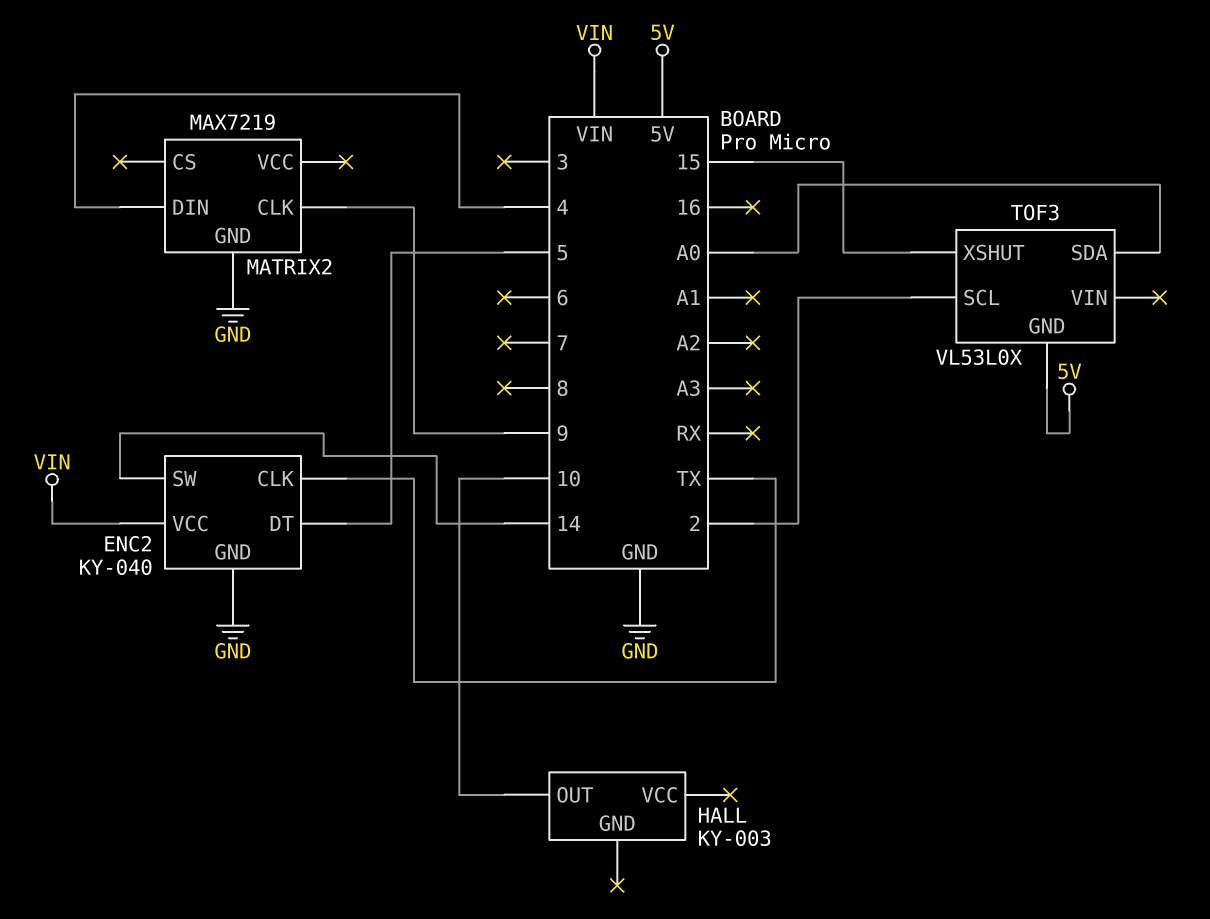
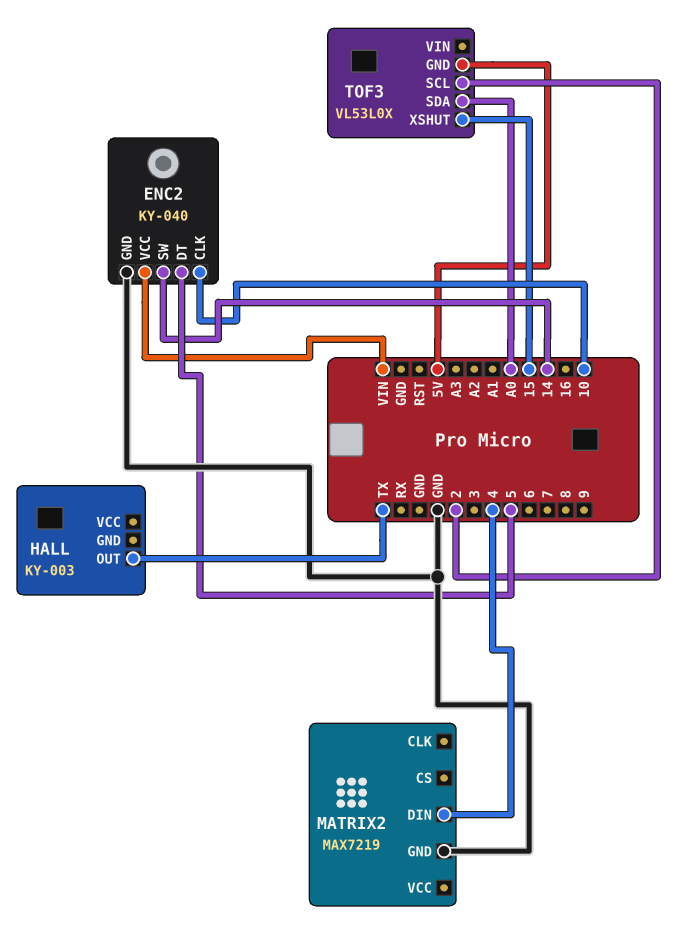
ENC2 pin CLK: TX -> 10
HALL pin OUT: 10 -> TX
MATRIX2 pin CLK: 9 -> none

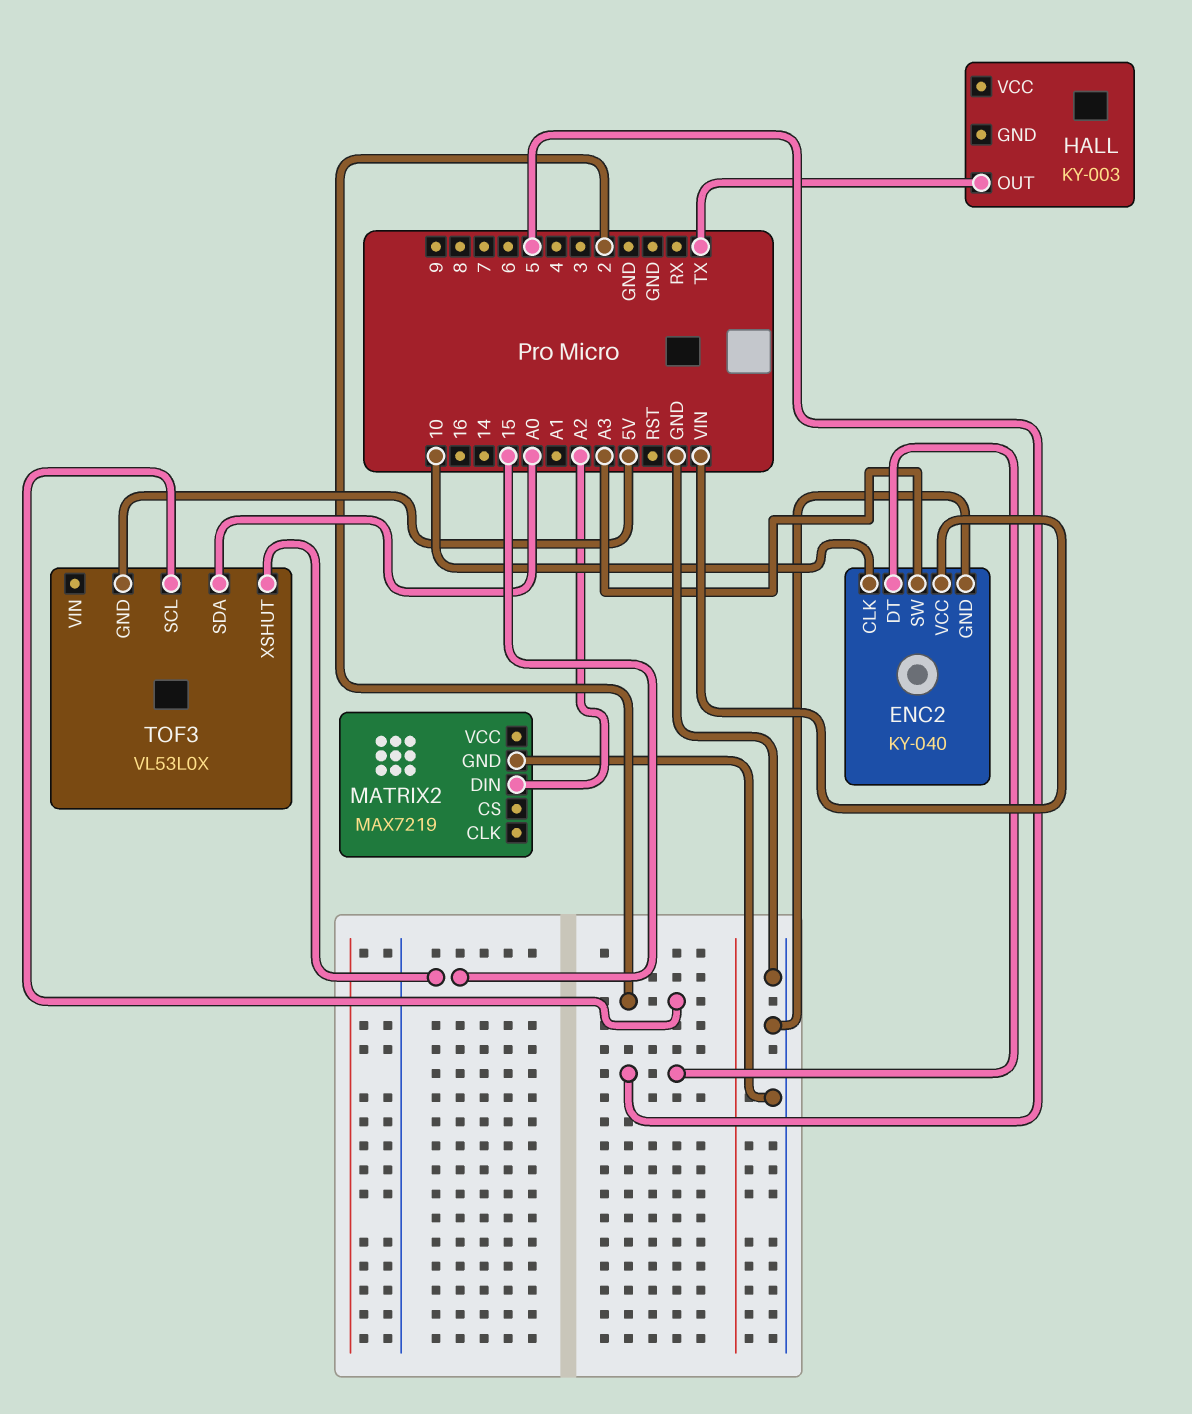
ENC2 pin SW: 14 -> A3
MATRIX2 pin DIN: 4 -> A2

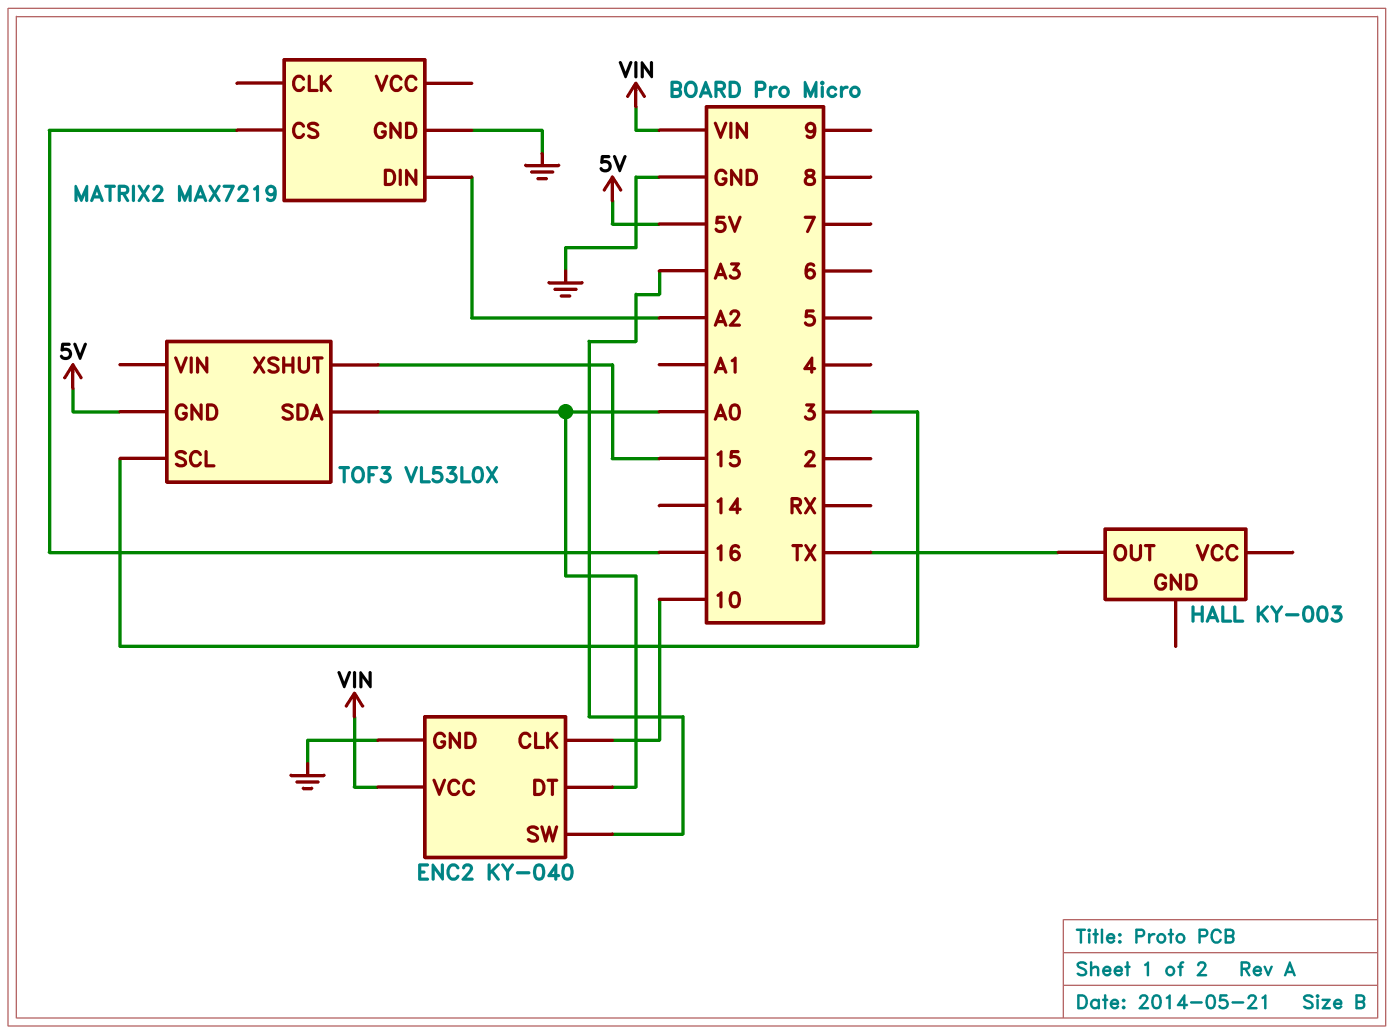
ENC2 pin DT: 5 -> A0
MATRIX2 pin CS: none -> 16
TOF3 pin SCL: 2 -> 3

